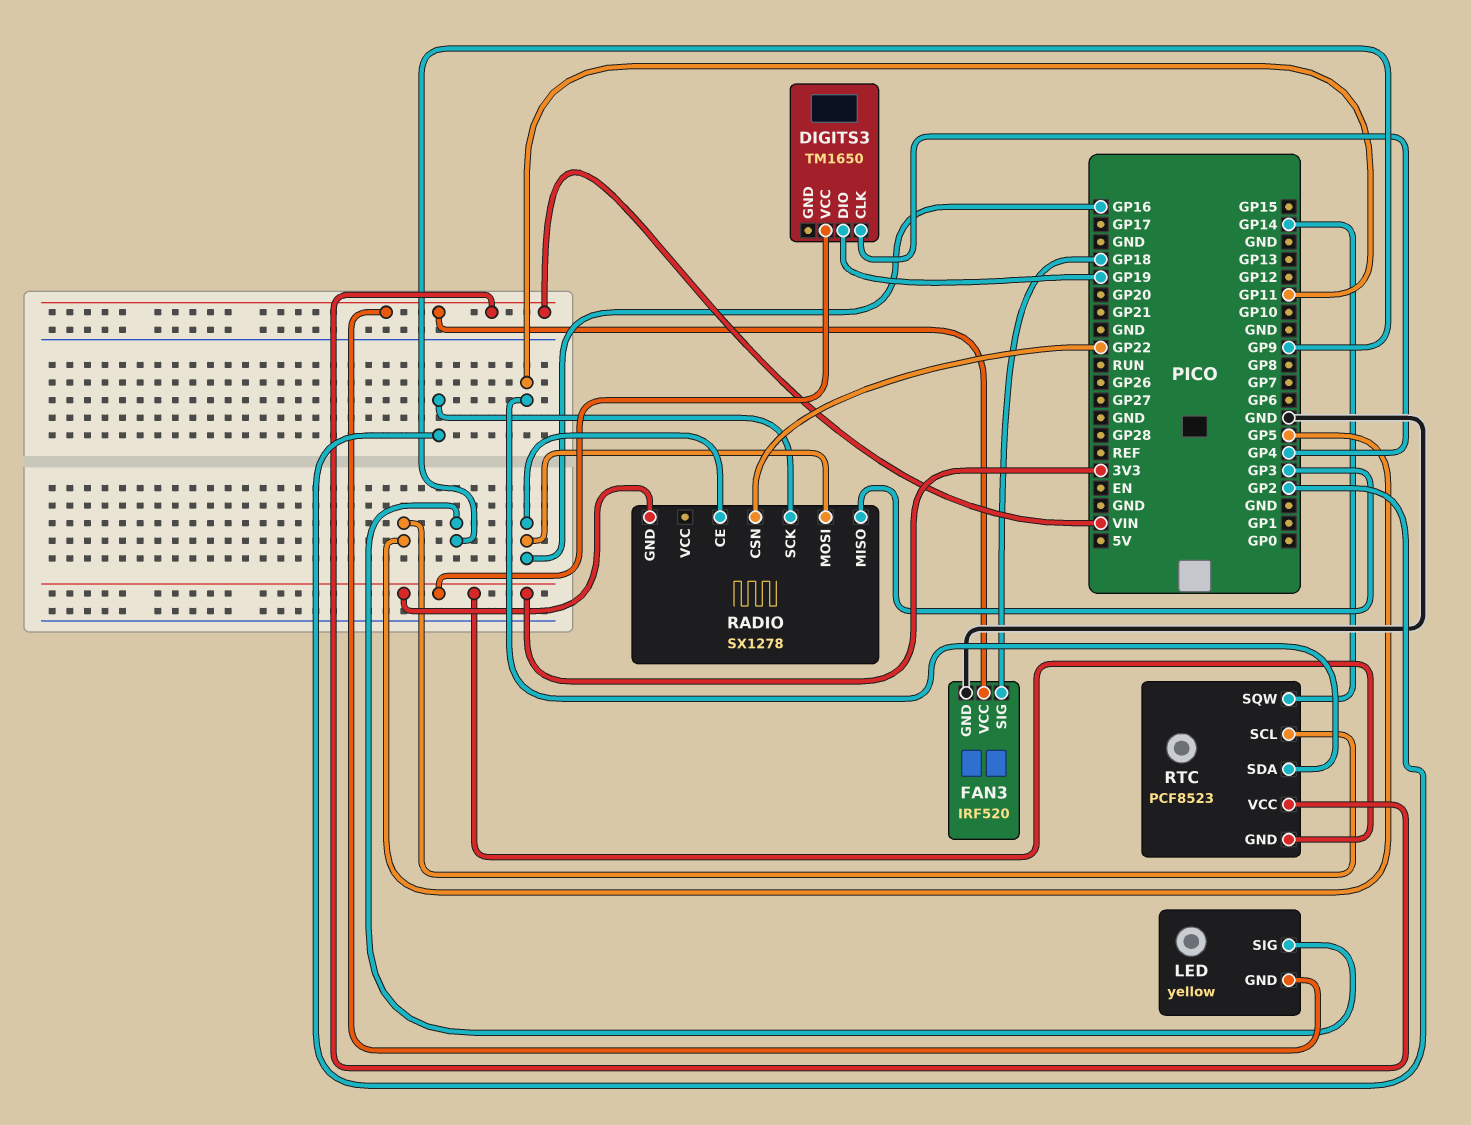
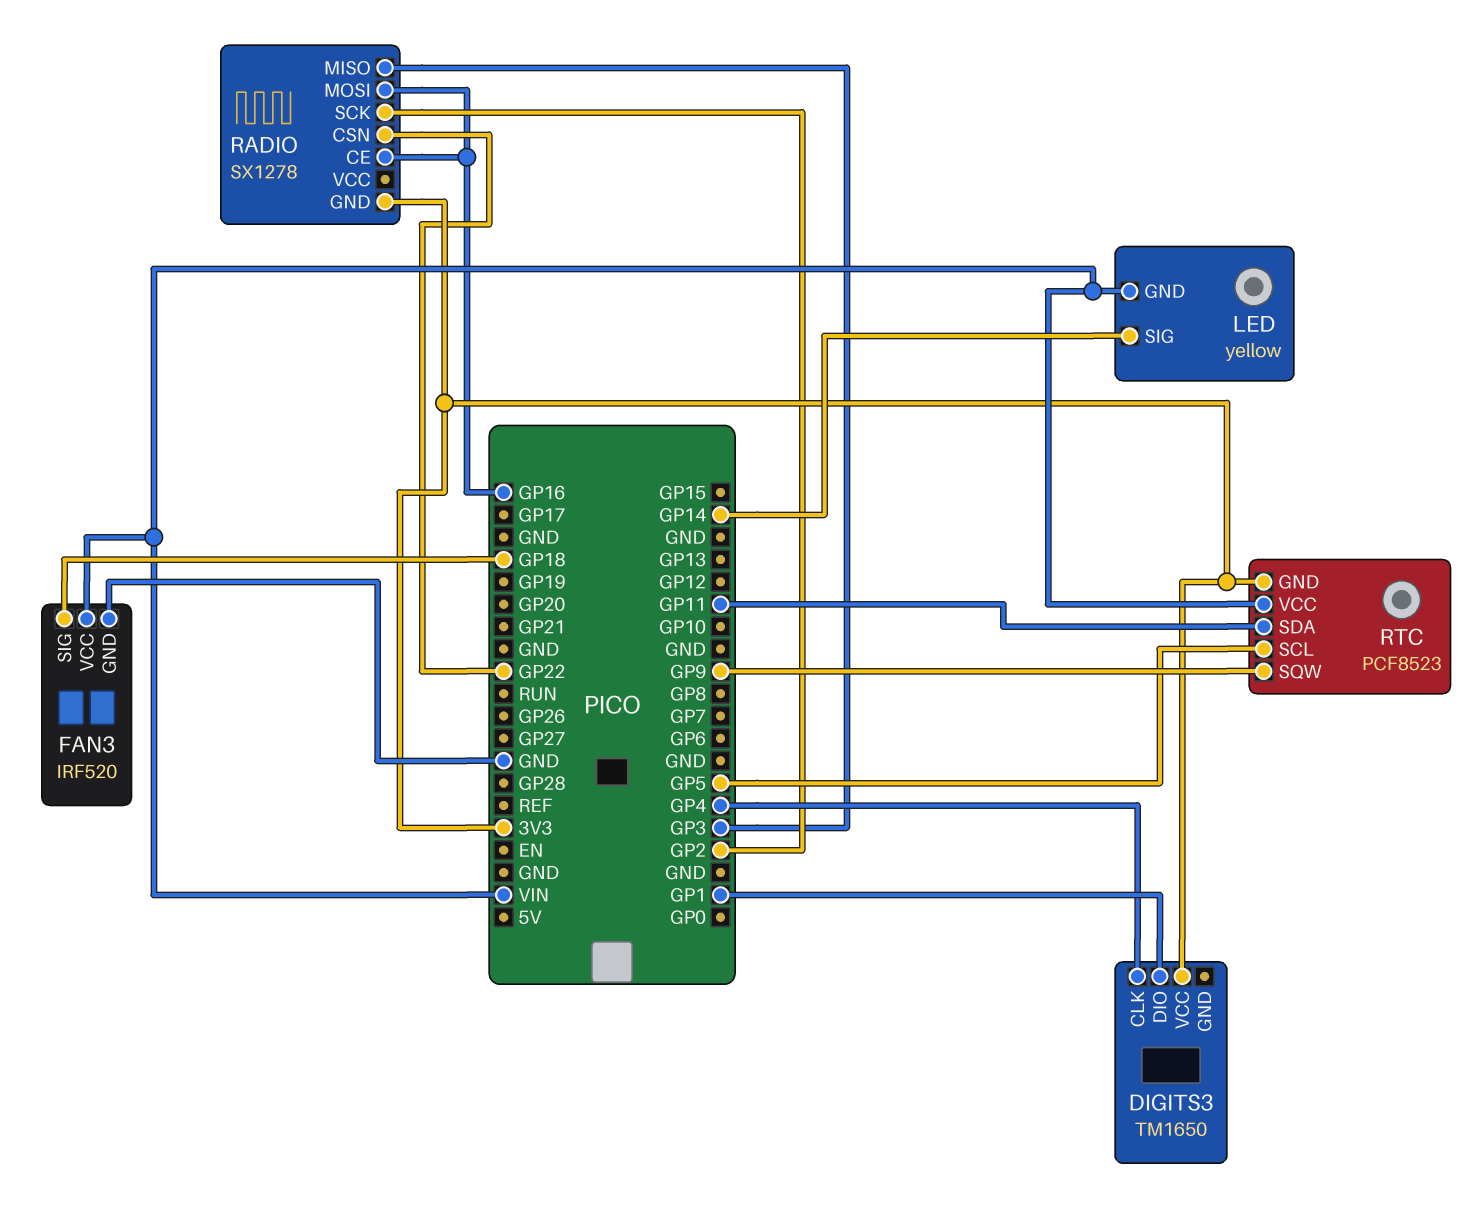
DIGITS3 pin DIO: GP19 -> GP1
LED pin SIG: GP9 -> GP14
RTC pin SQW: GP14 -> GP9

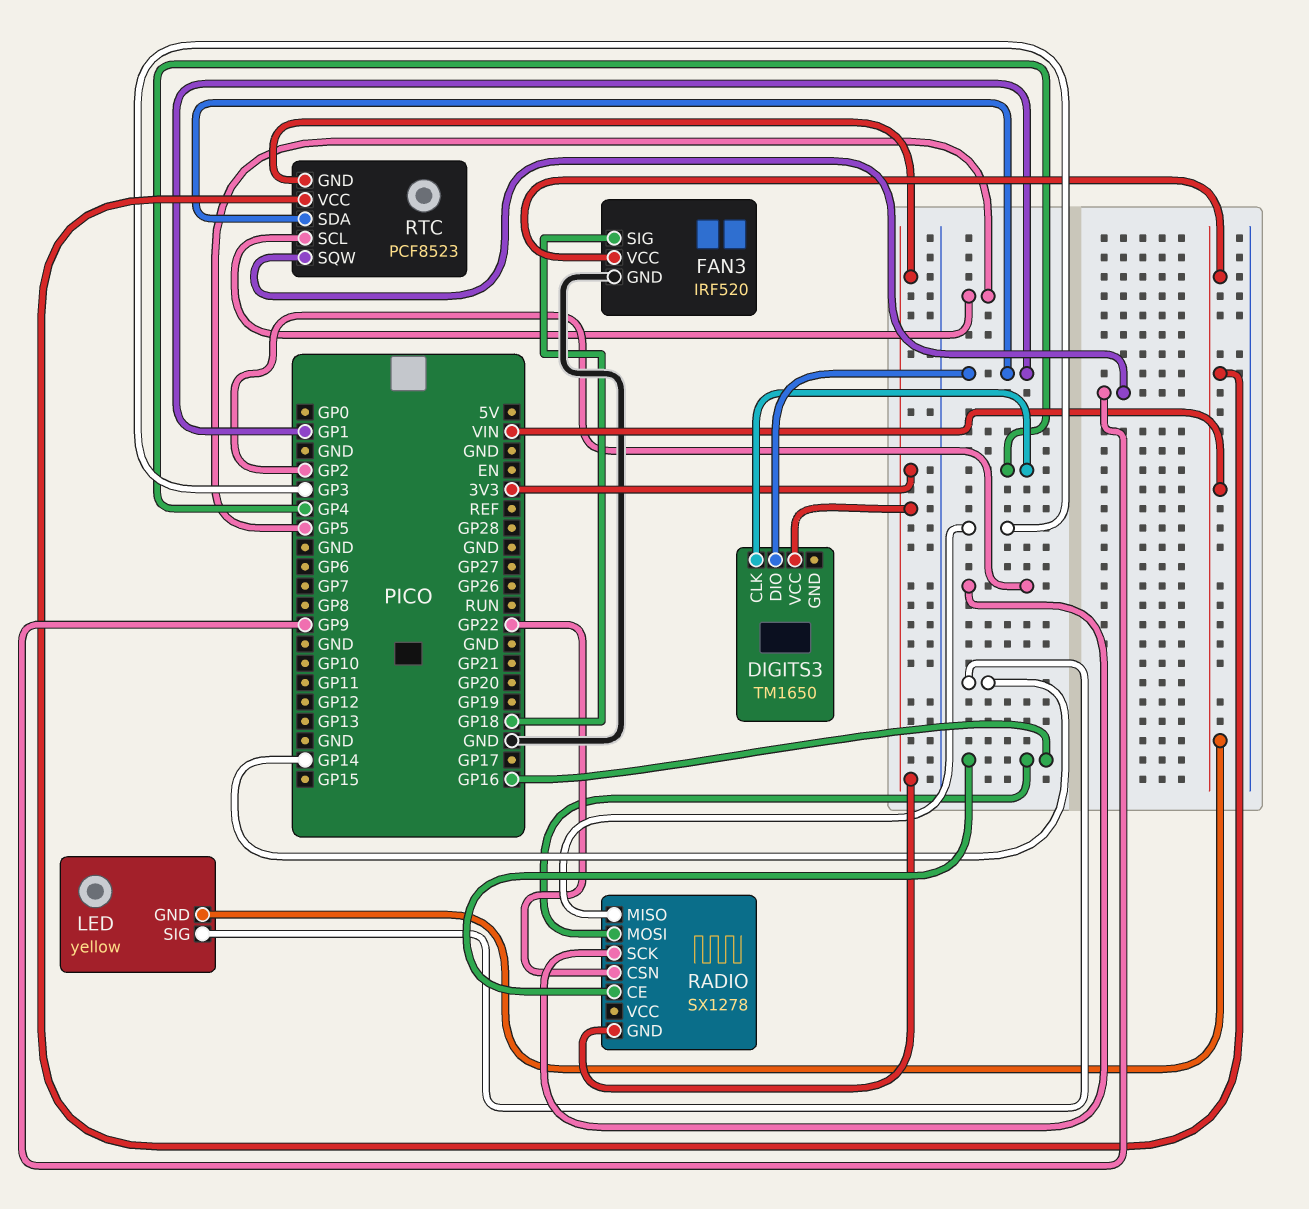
RTC pin SDA: GP11 -> GP1

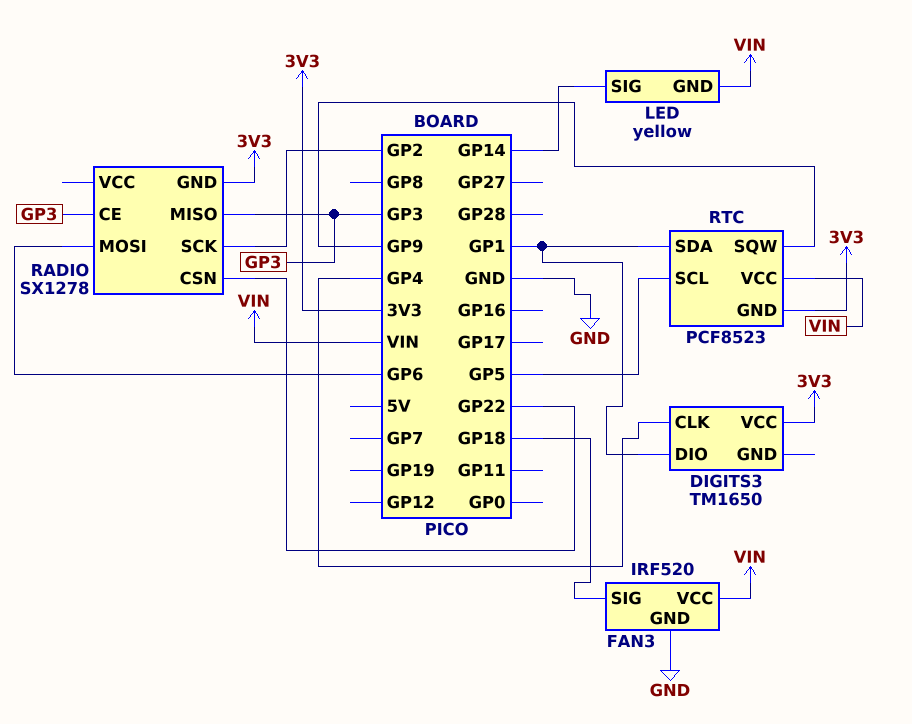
RADIO pin CE: GP16 -> GP3
RADIO pin MOSI: GP16 -> GP6

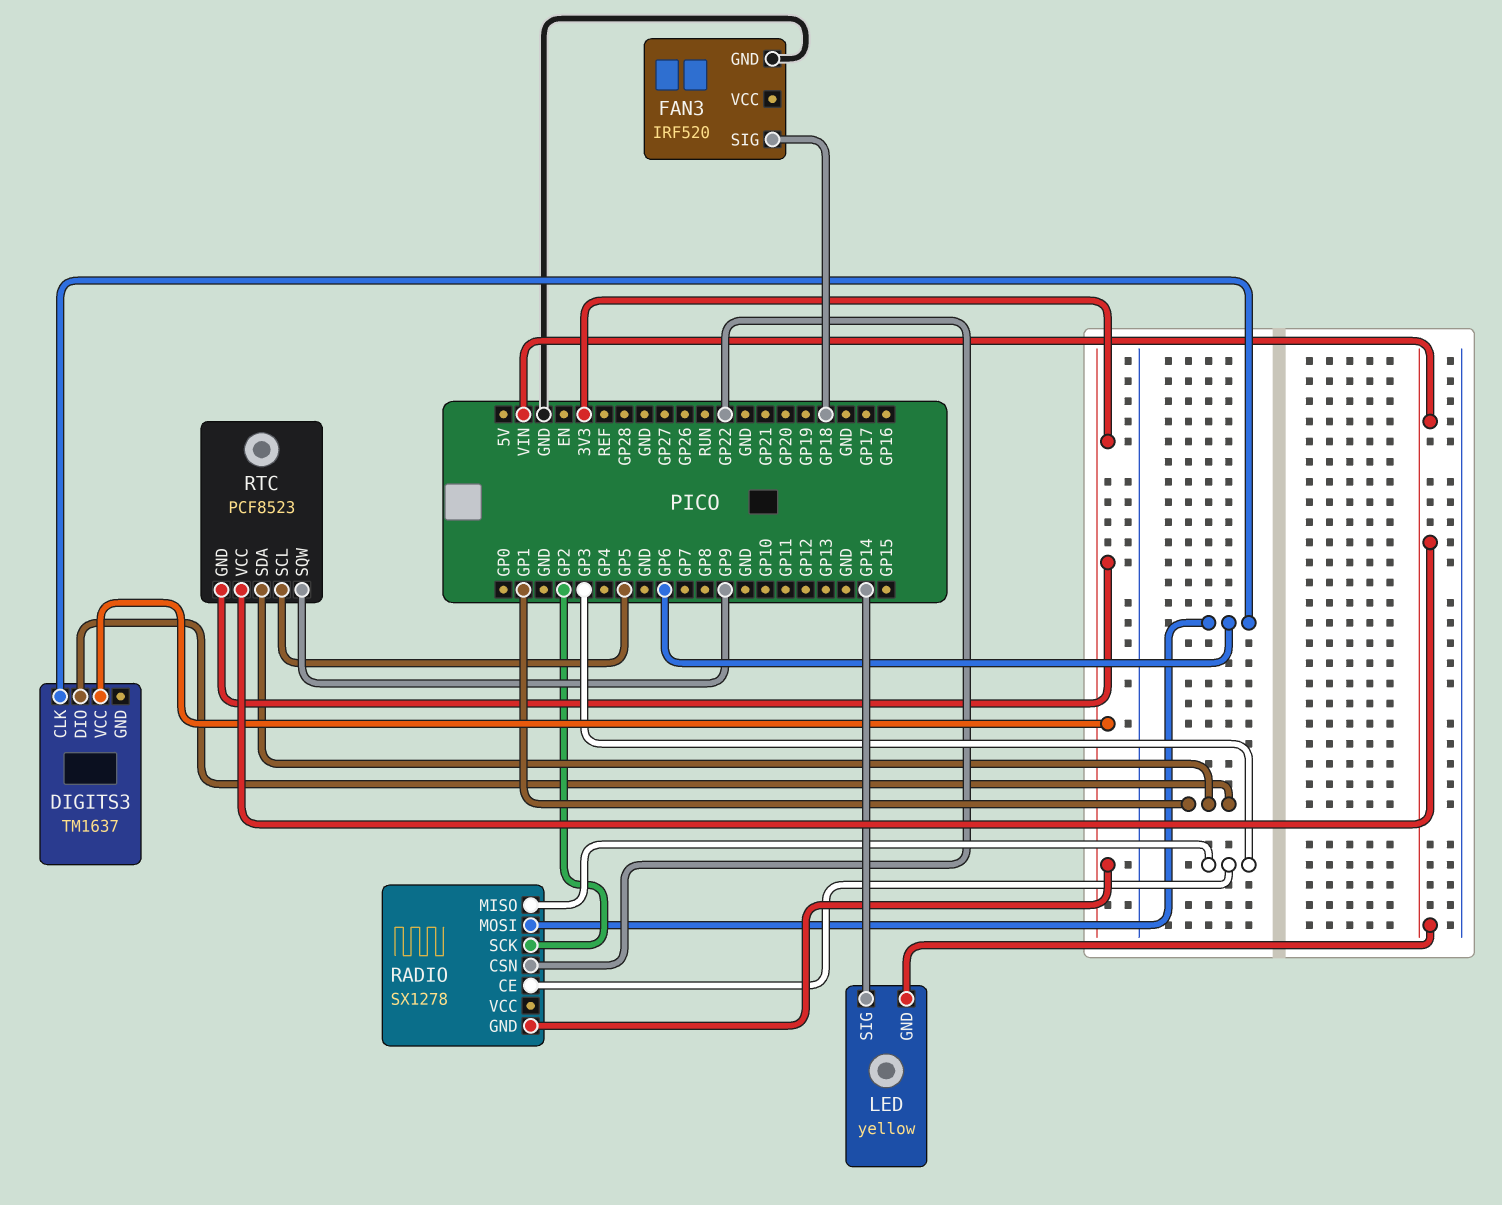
DIGITS3: TM1650 -> TM1637
DIGITS3 pin CLK: GP4 -> GP6
FAN3 pin VCC: VIN -> none

